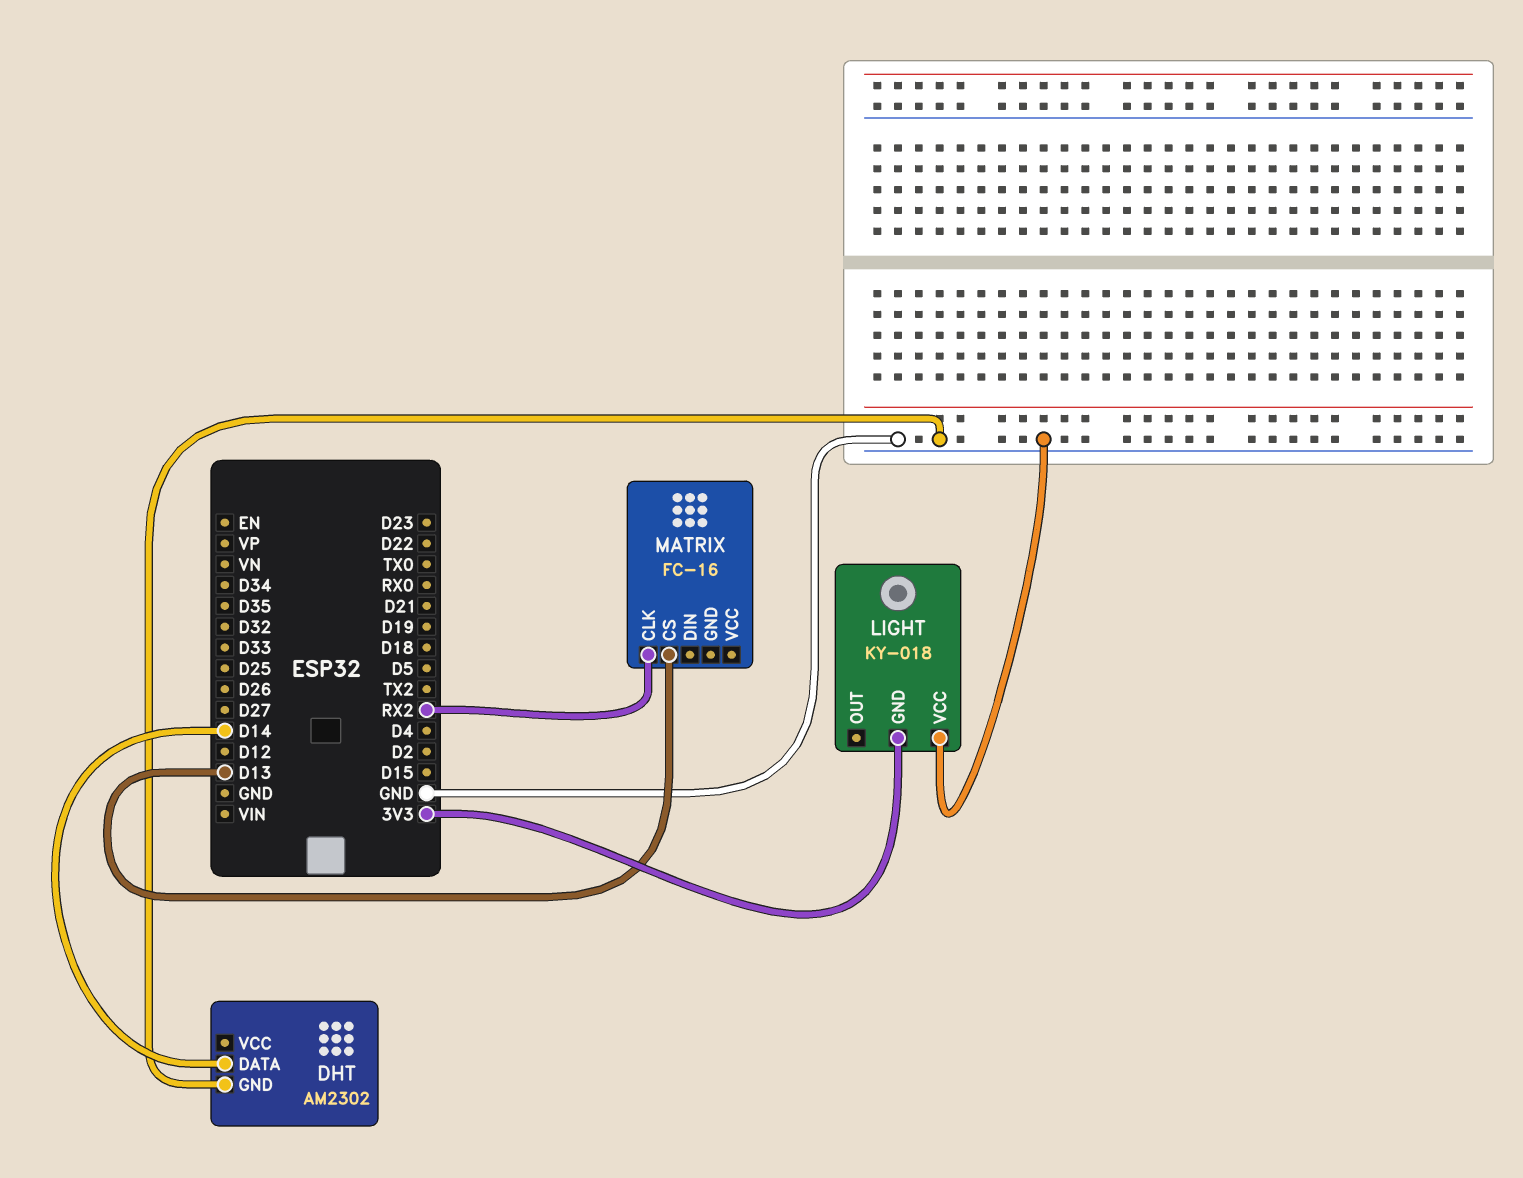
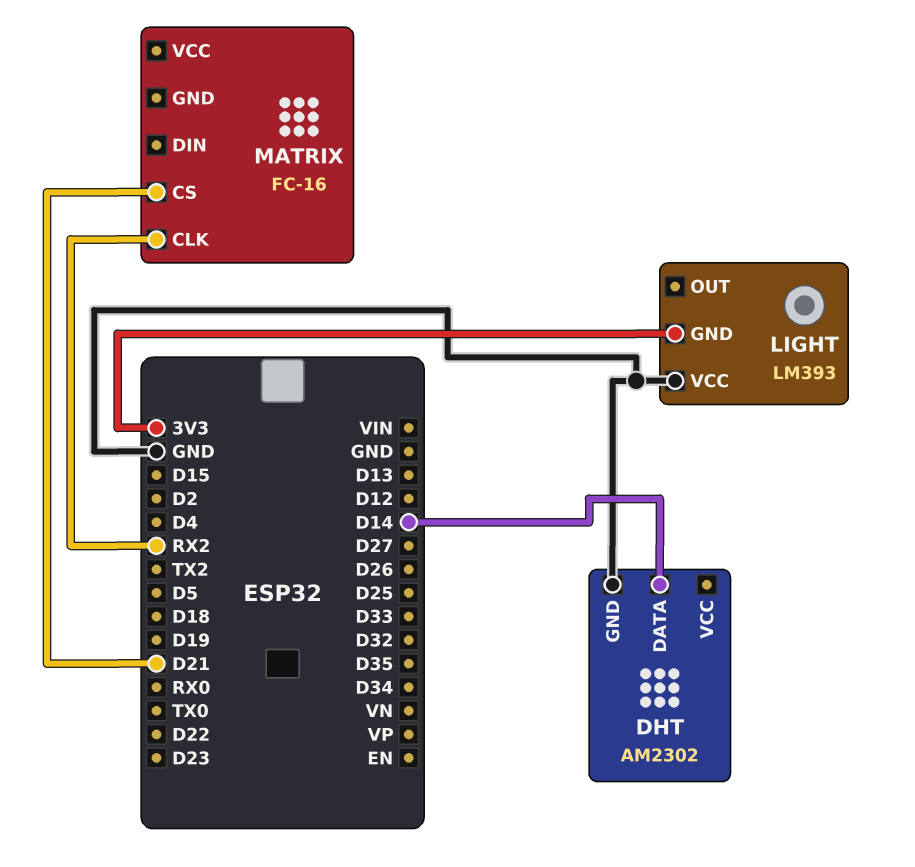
LIGHT: KY-018 -> LM393
MATRIX pin CS: D13 -> D21

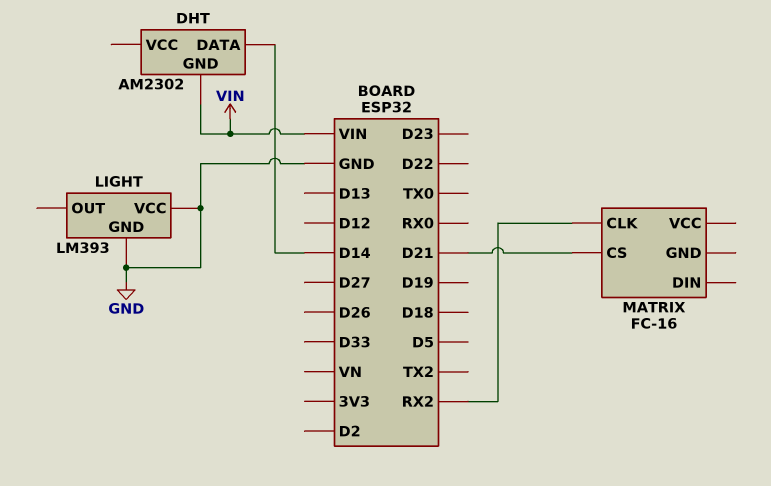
DHT pin GND: GND -> VIN
LIGHT pin GND: 3V3 -> GND

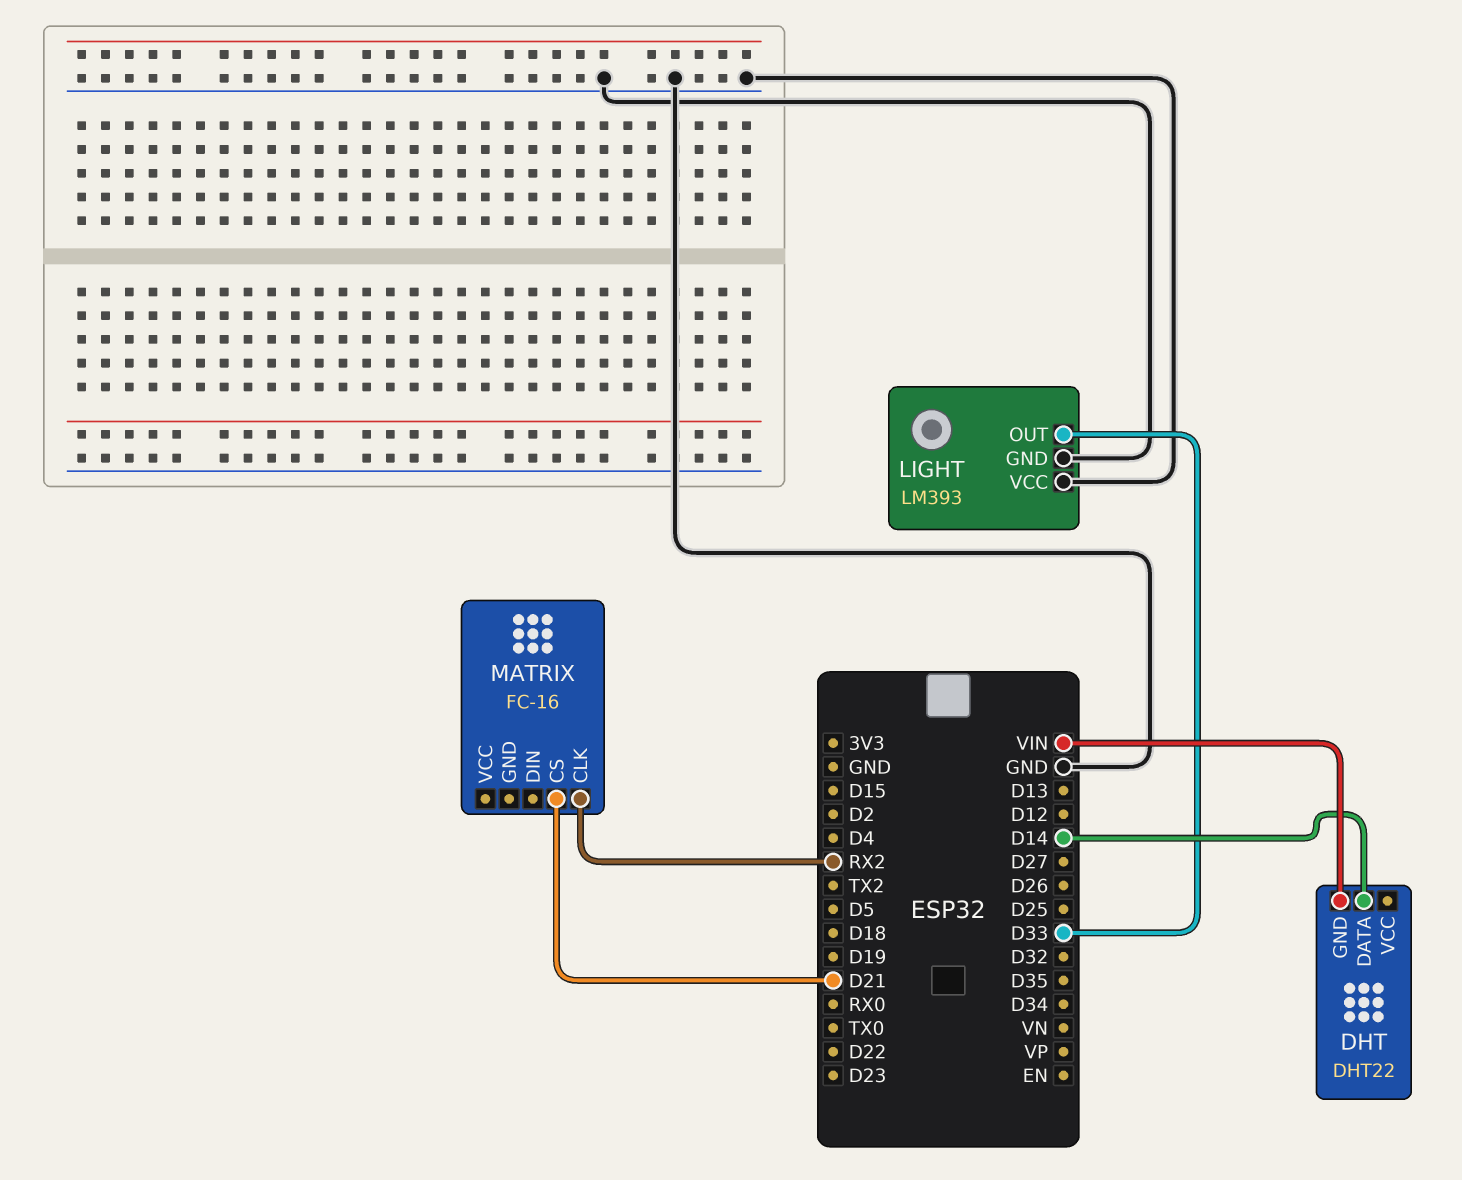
DHT: AM2302 -> DHT22
LIGHT pin OUT: none -> D33

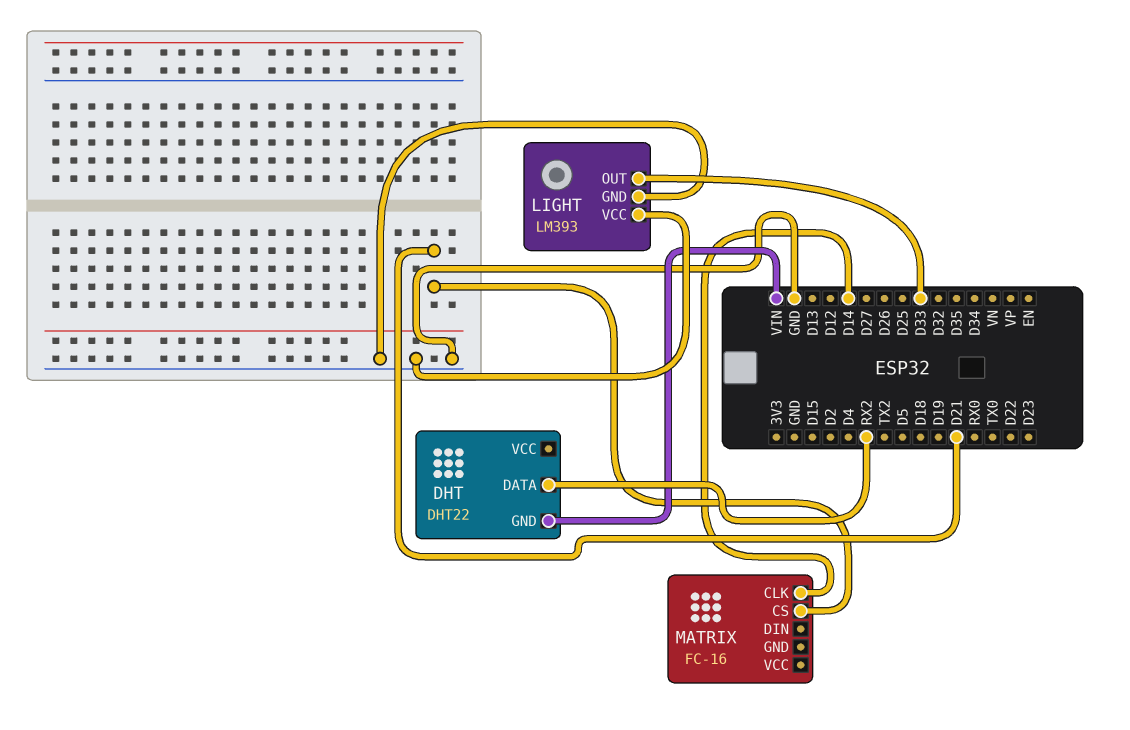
DHT pin DATA: D14 -> RX2
MATRIX pin CLK: RX2 -> D14

